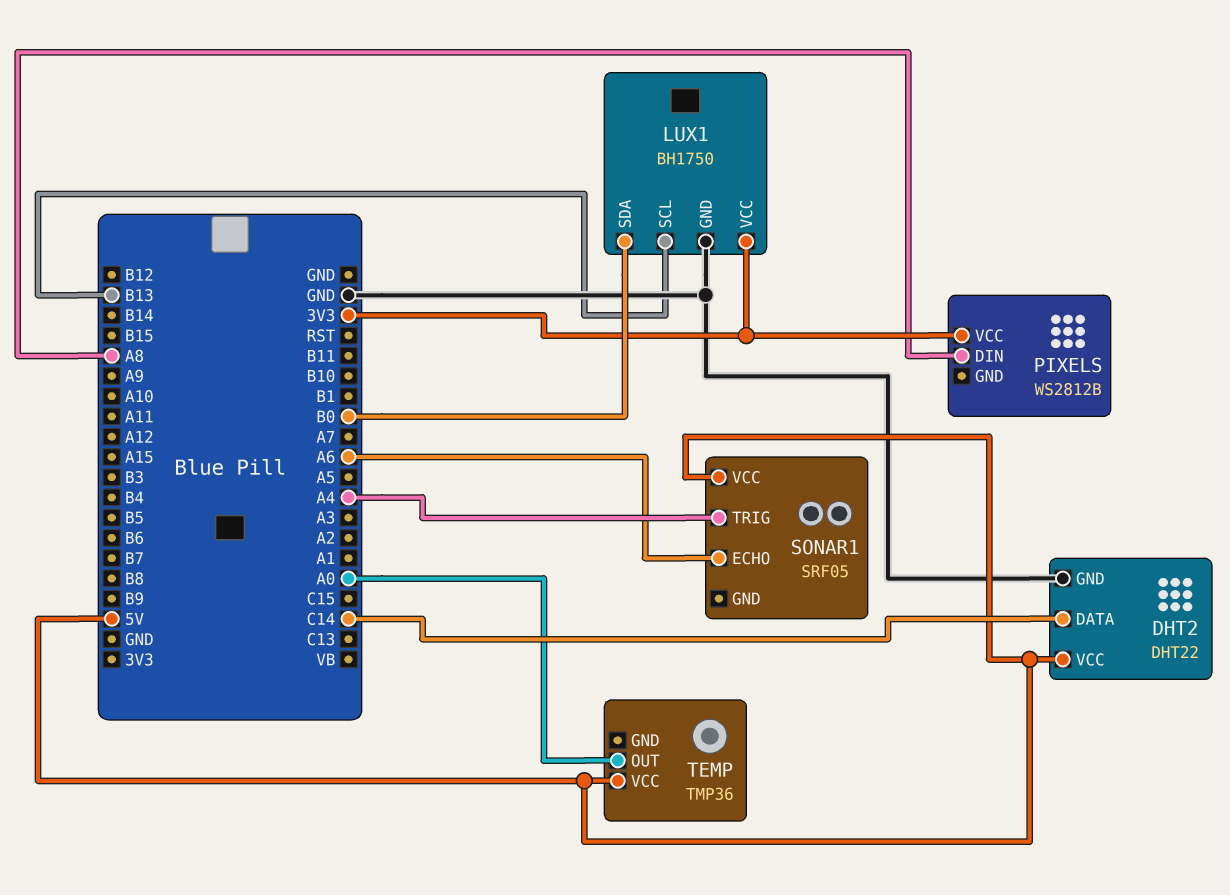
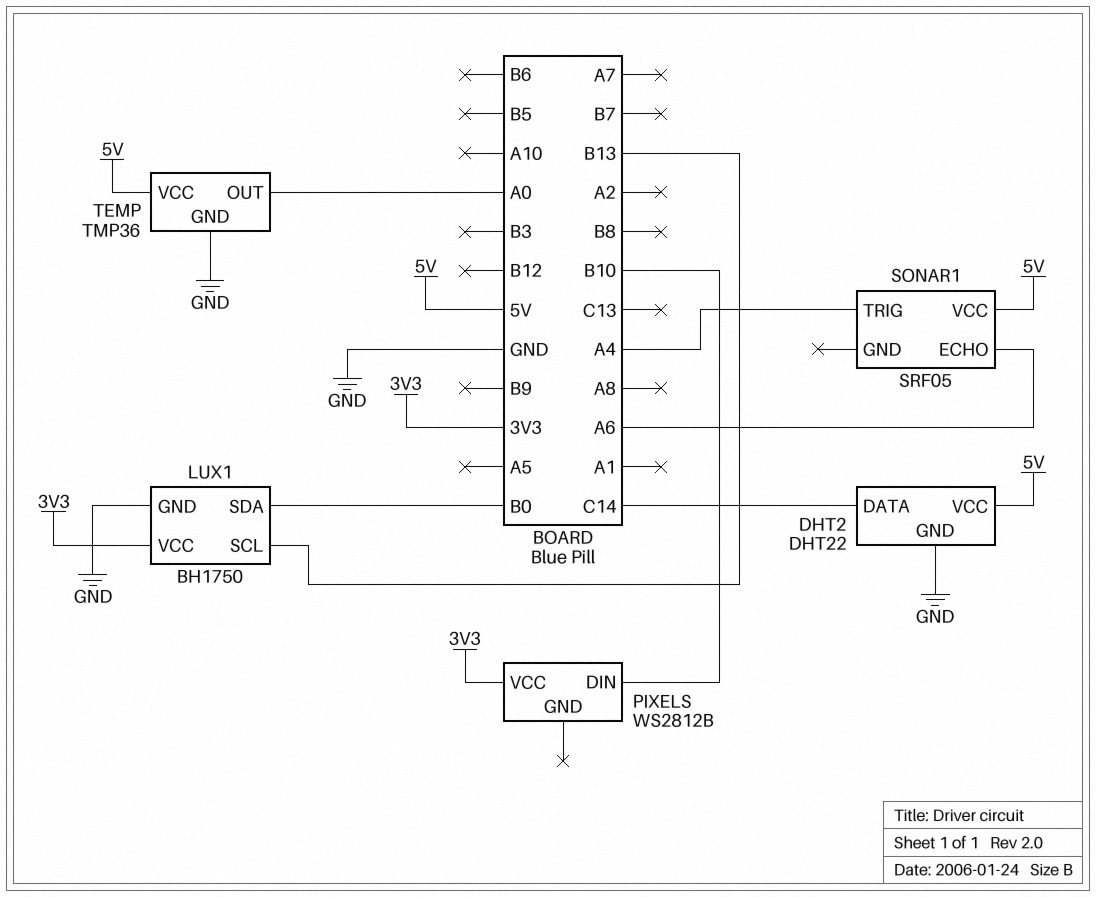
PIXELS pin DIN: A8 -> B10
TEMP pin GND: none -> GND

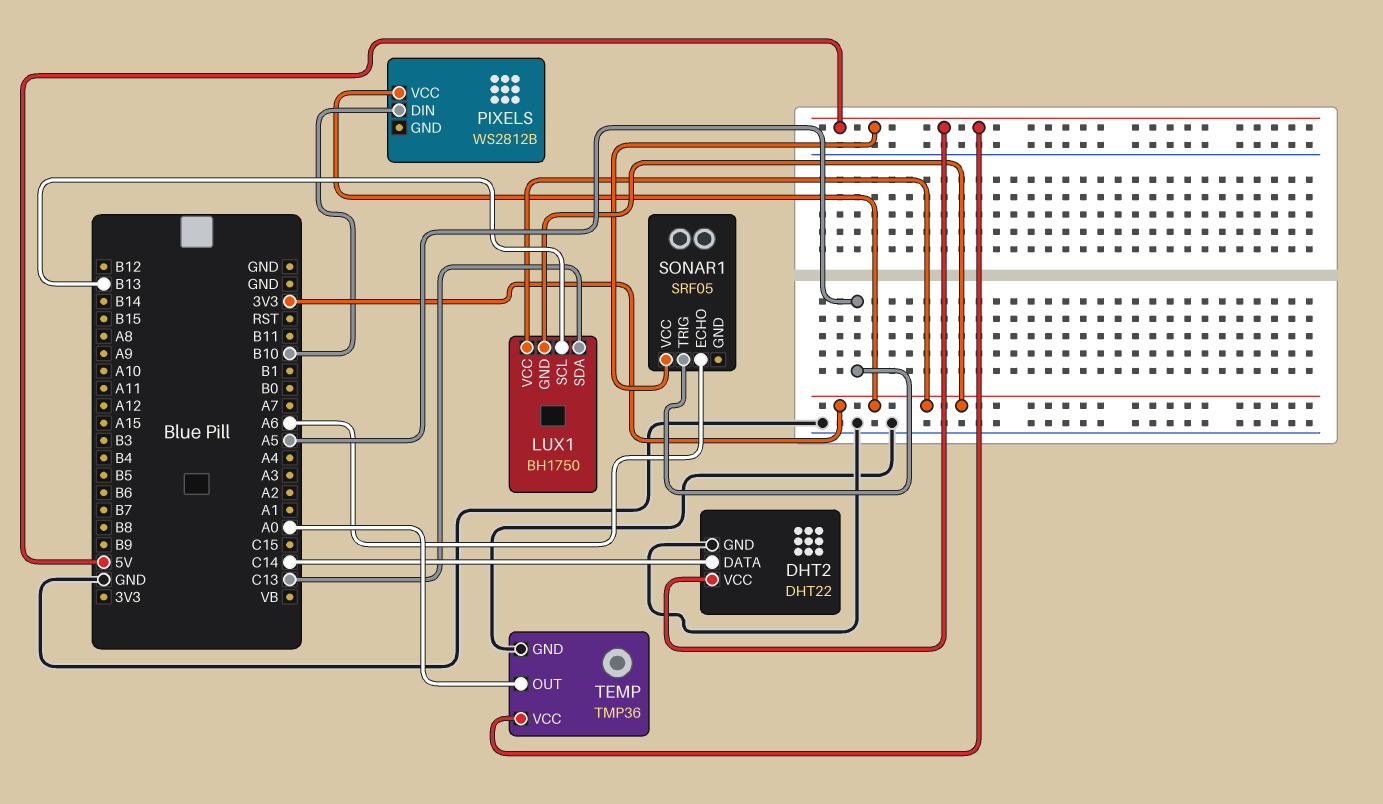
LUX1 pin GND: GND -> 3V3
LUX1 pin SDA: B0 -> C13
SONAR1 pin TRIG: A4 -> A5

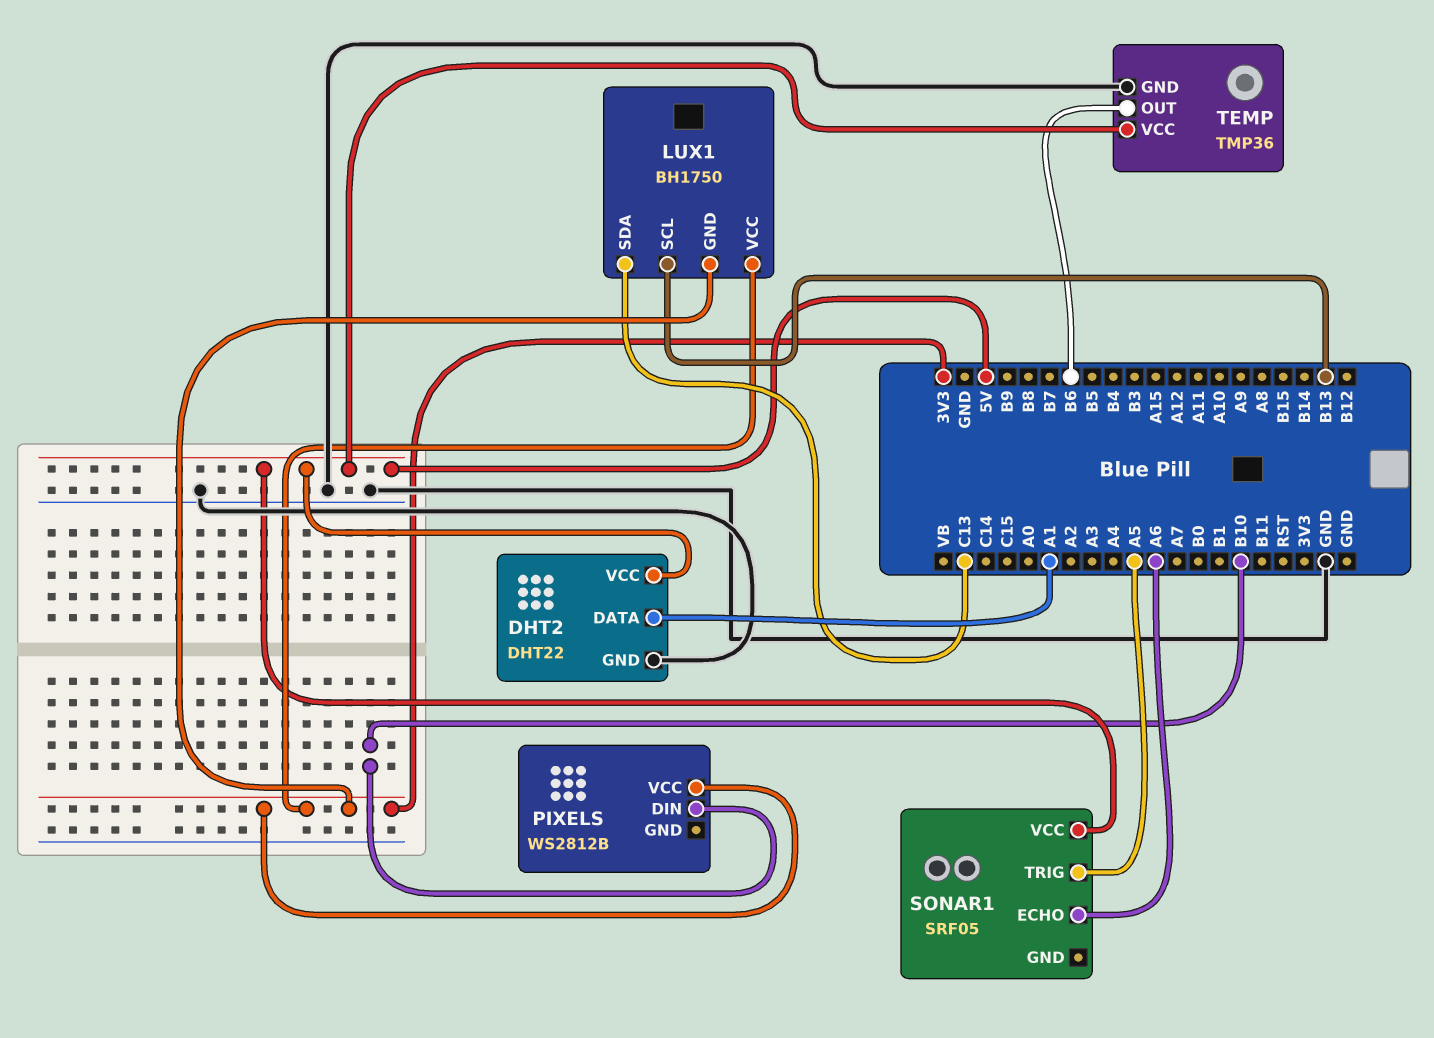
DHT2 pin DATA: C14 -> A1
TEMP pin OUT: A0 -> B6

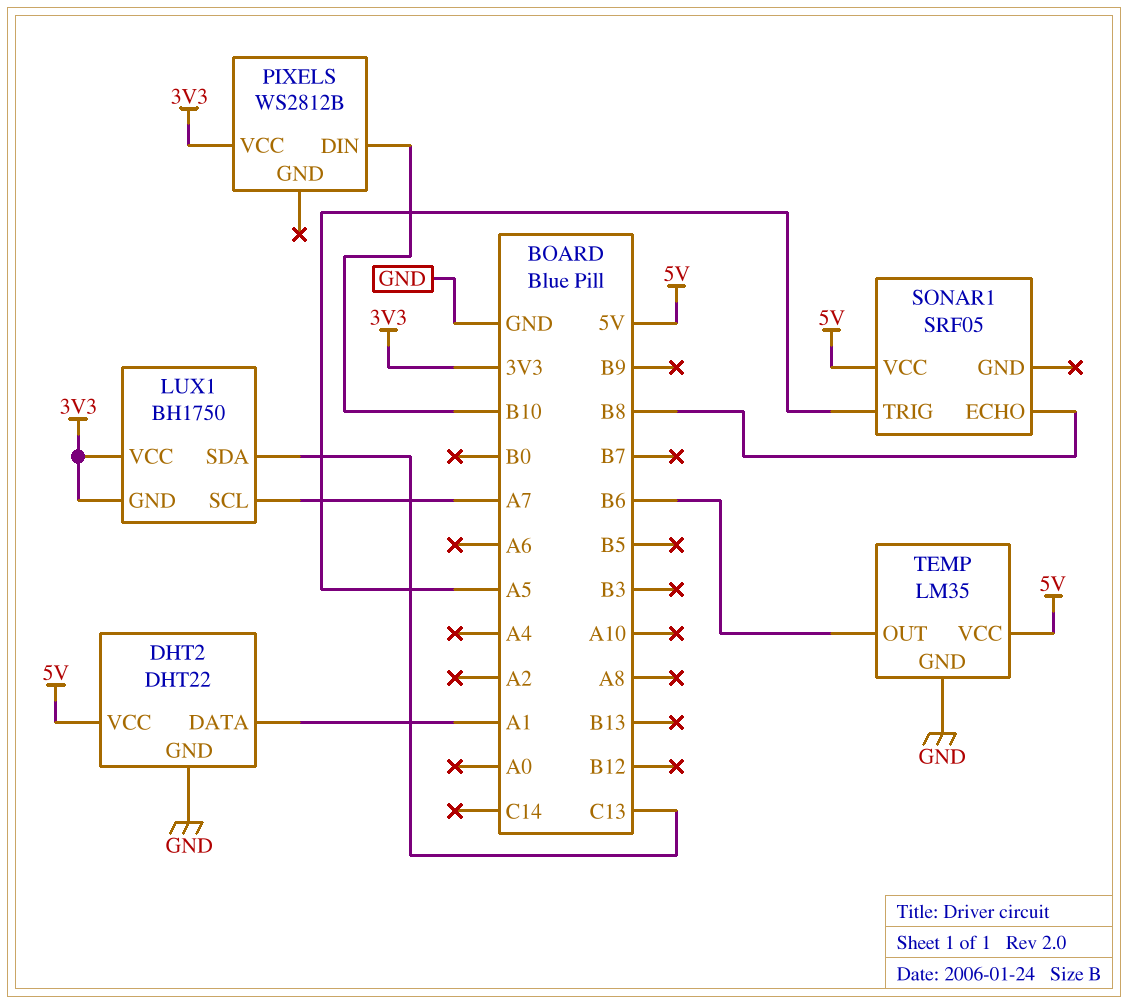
LUX1 pin SCL: B13 -> A7
SONAR1 pin ECHO: A6 -> B8
TEMP: TMP36 -> LM35

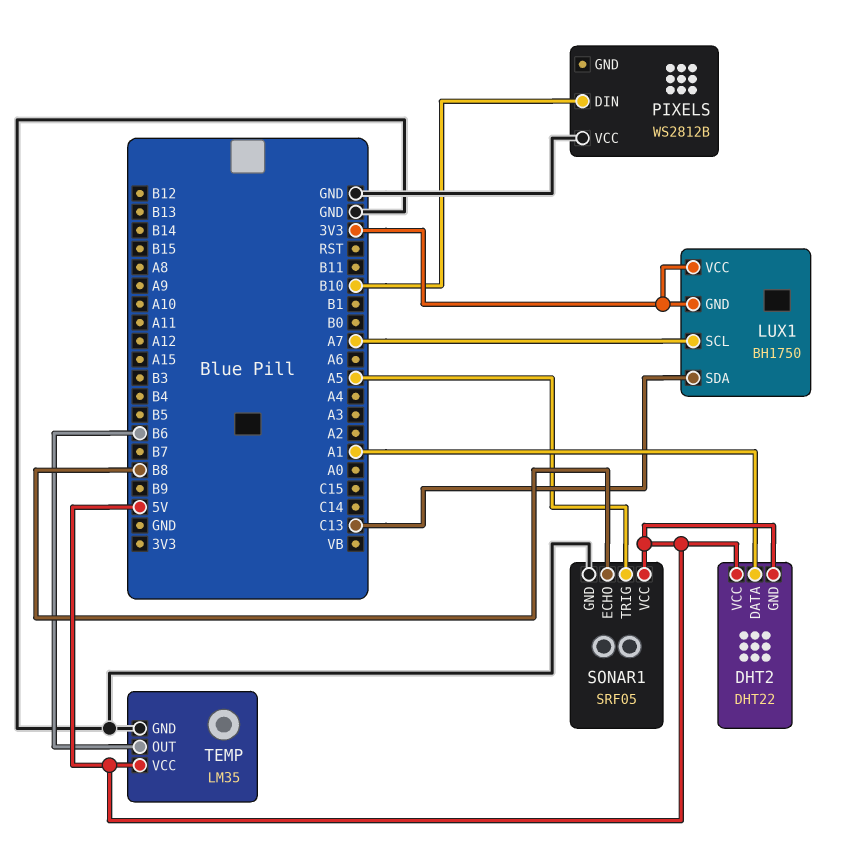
DHT2 pin GND: GND -> 5V
PIXELS pin VCC: 3V3 -> GND
SONAR1 pin GND: none -> GND

